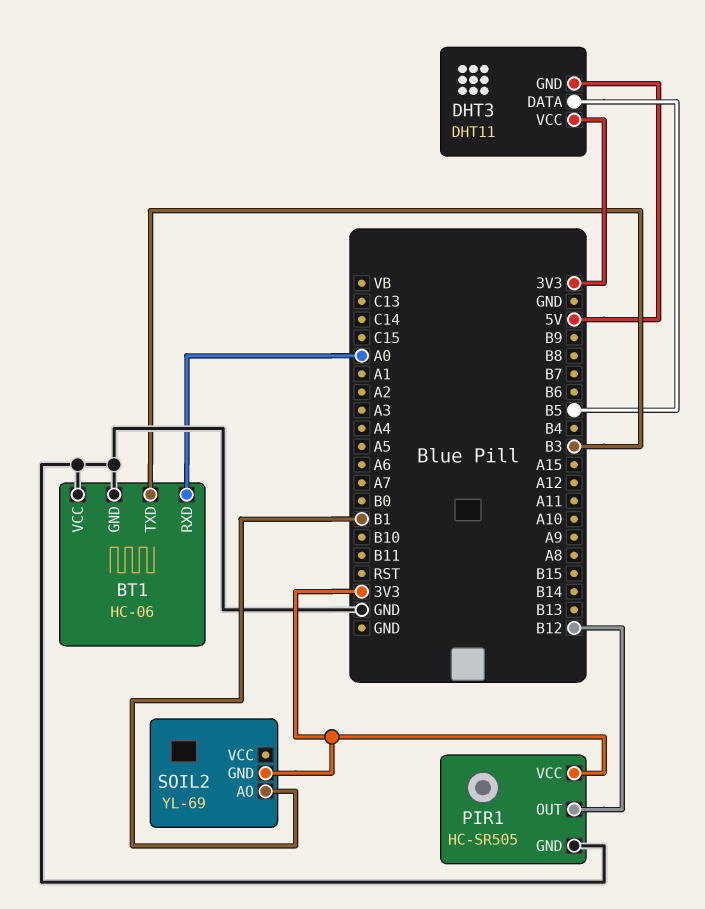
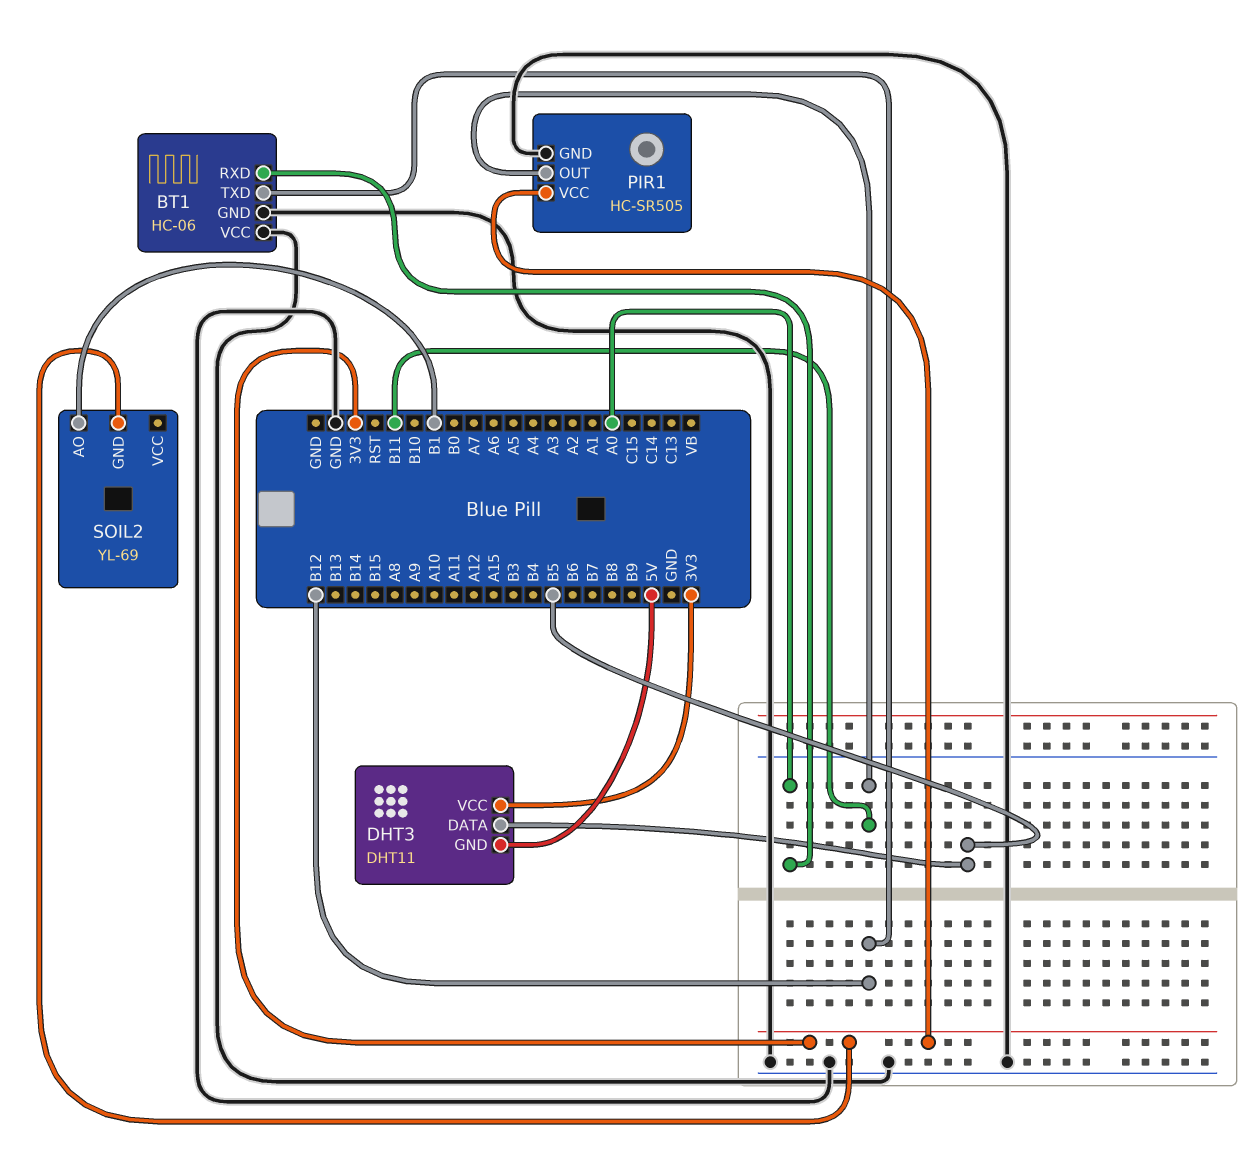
BT1 pin TXD: B3 -> B12
PIR1 pin OUT: B12 -> B11

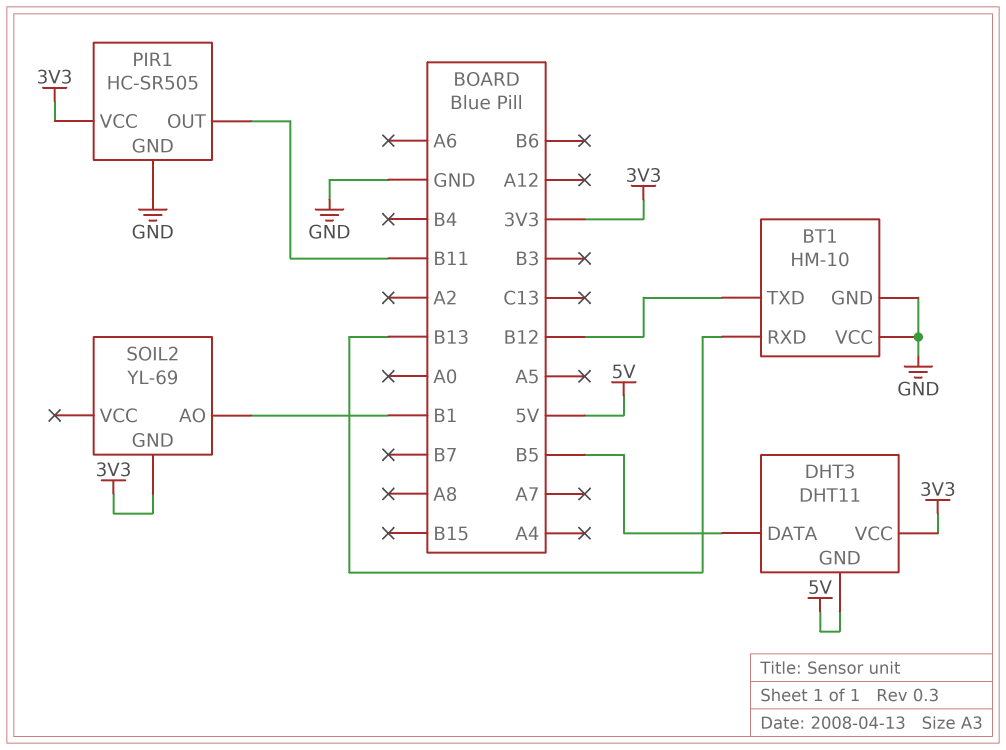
BT1: HC-06 -> HM-10
BT1 pin RXD: A0 -> B13

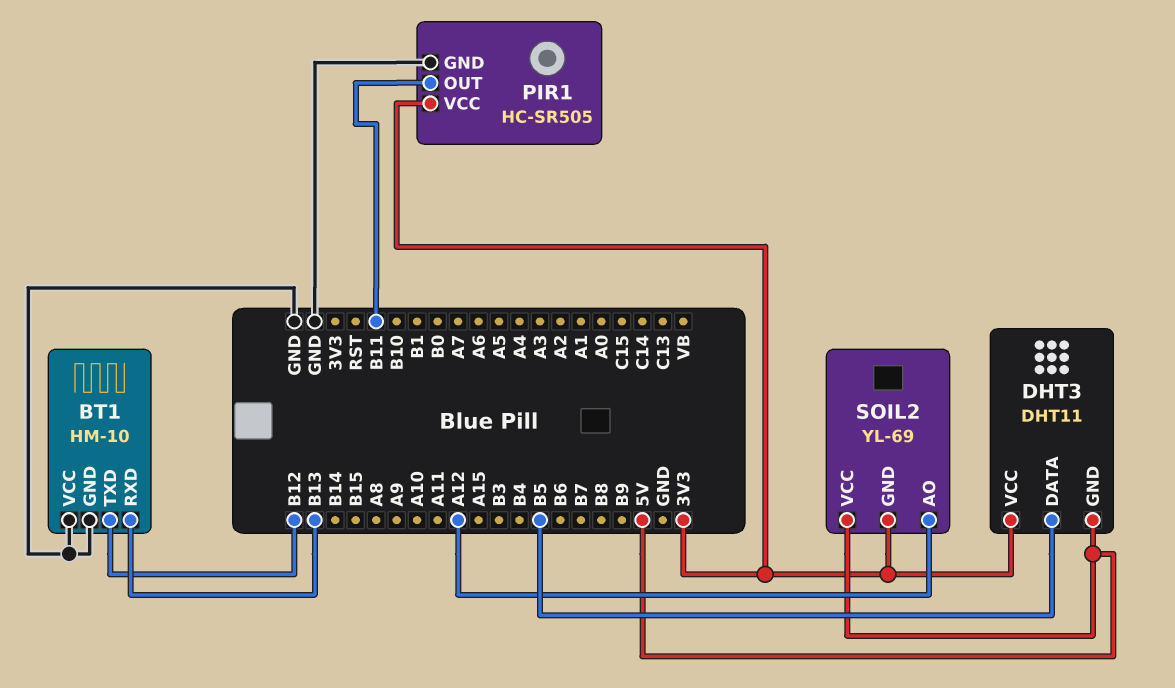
SOIL2 pin AO: B1 -> A12
SOIL2 pin VCC: none -> 5V

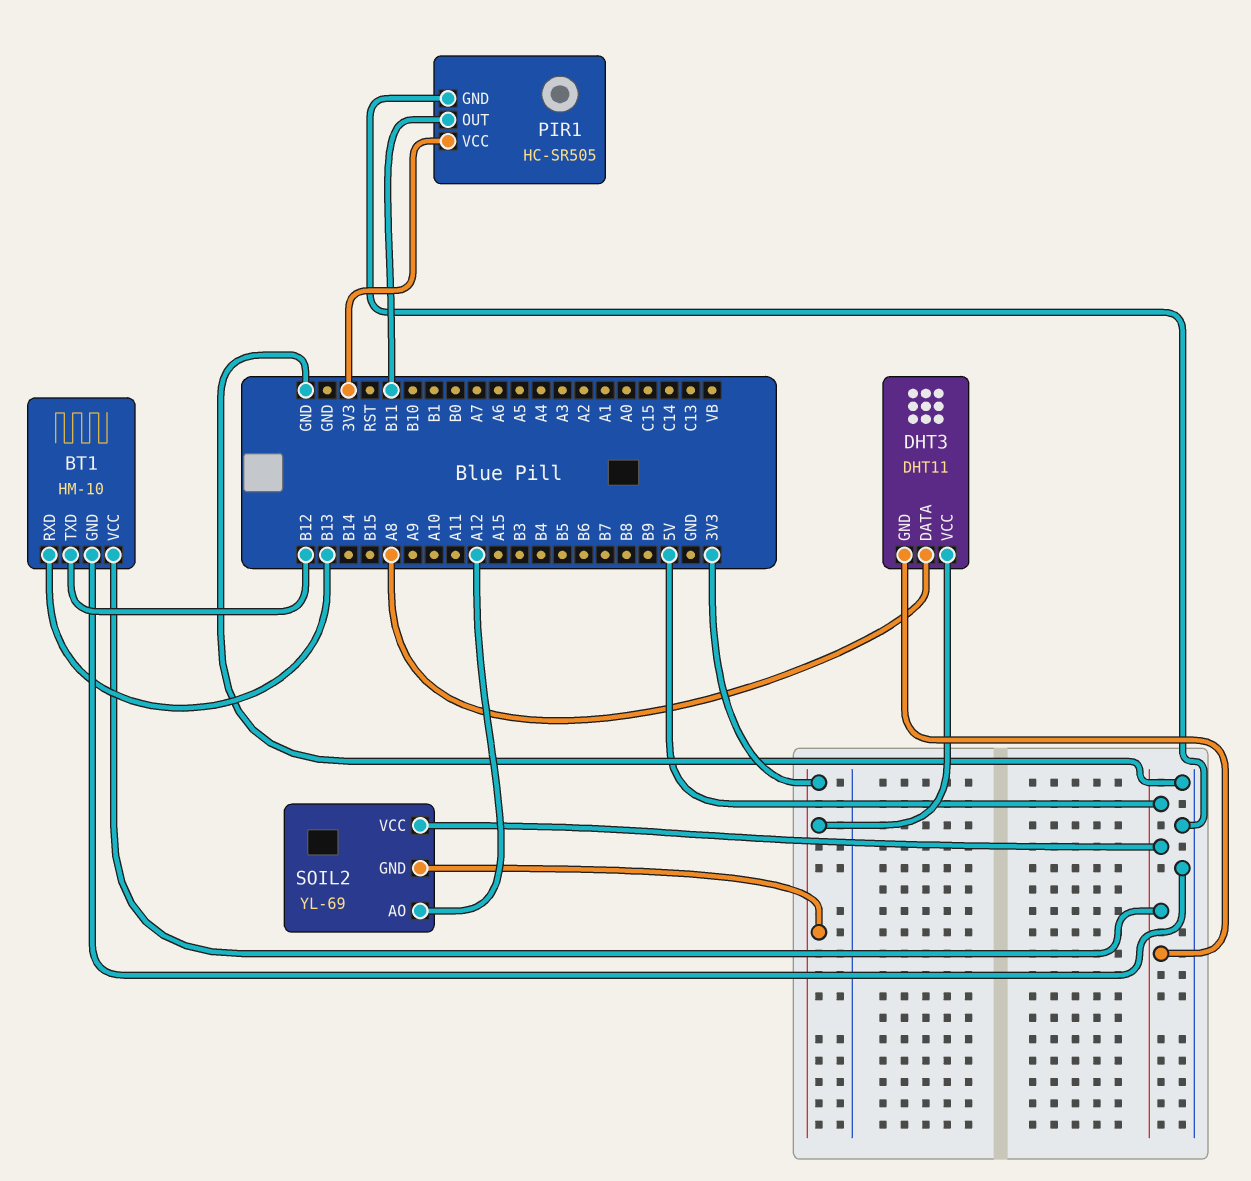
BT1 pin VCC: GND -> 5V
DHT3 pin DATA: B5 -> A8

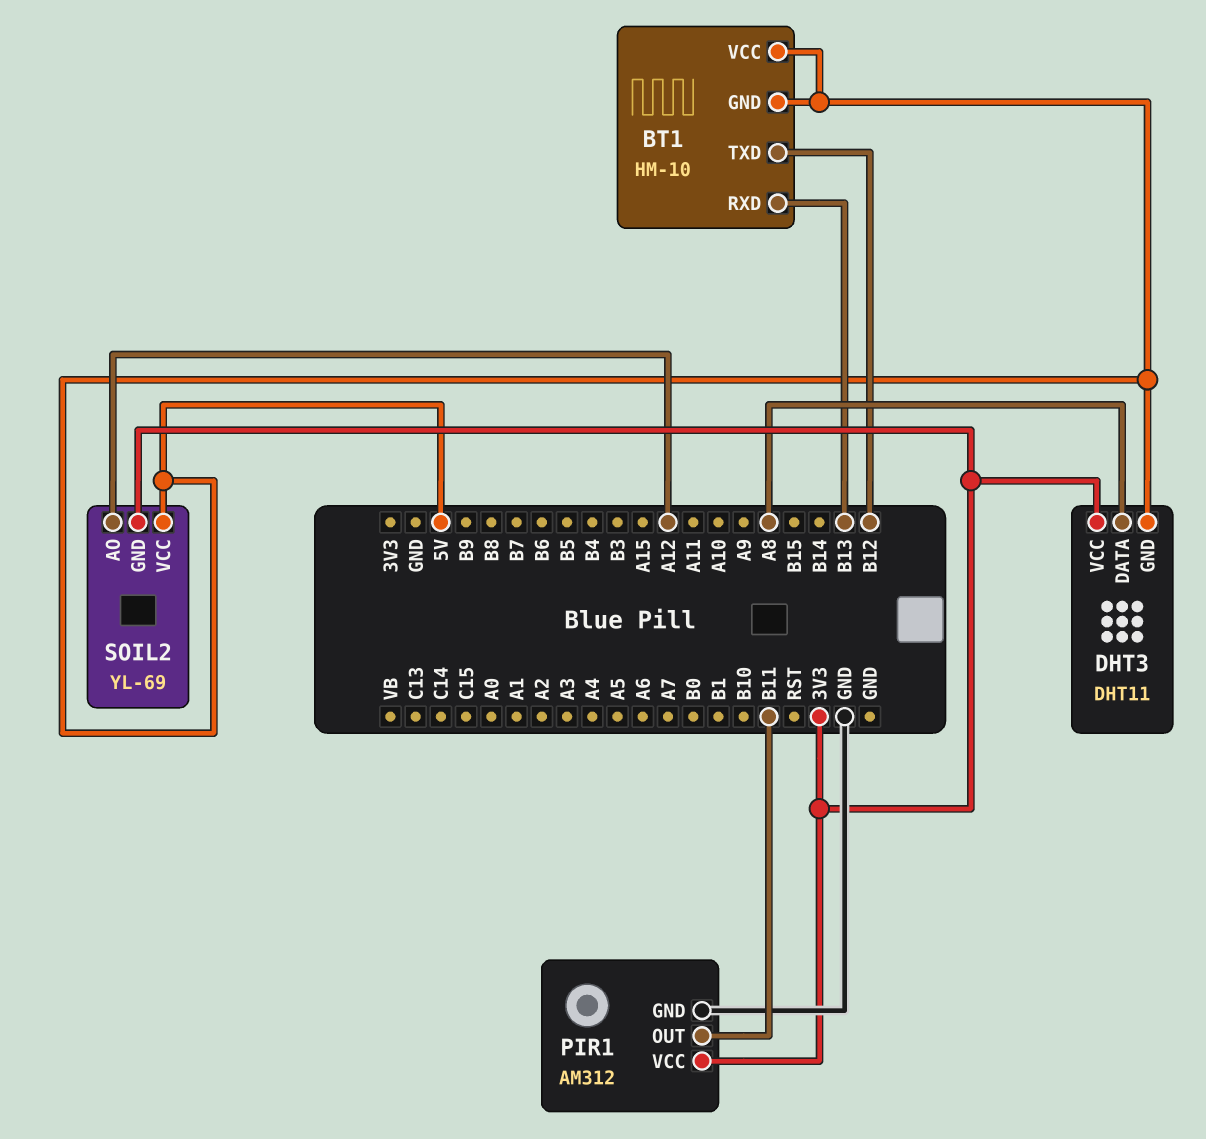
BT1 pin GND: GND -> 5V
PIR1: HC-SR505 -> AM312

